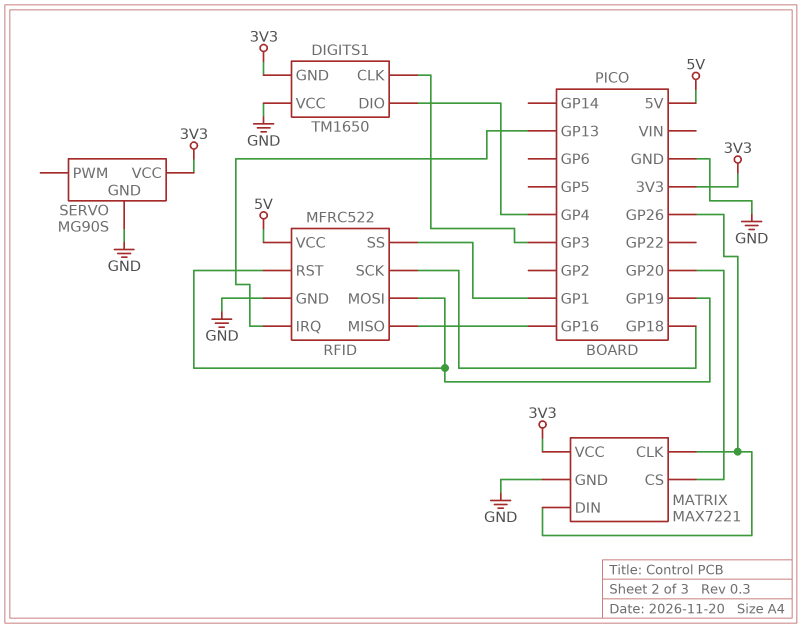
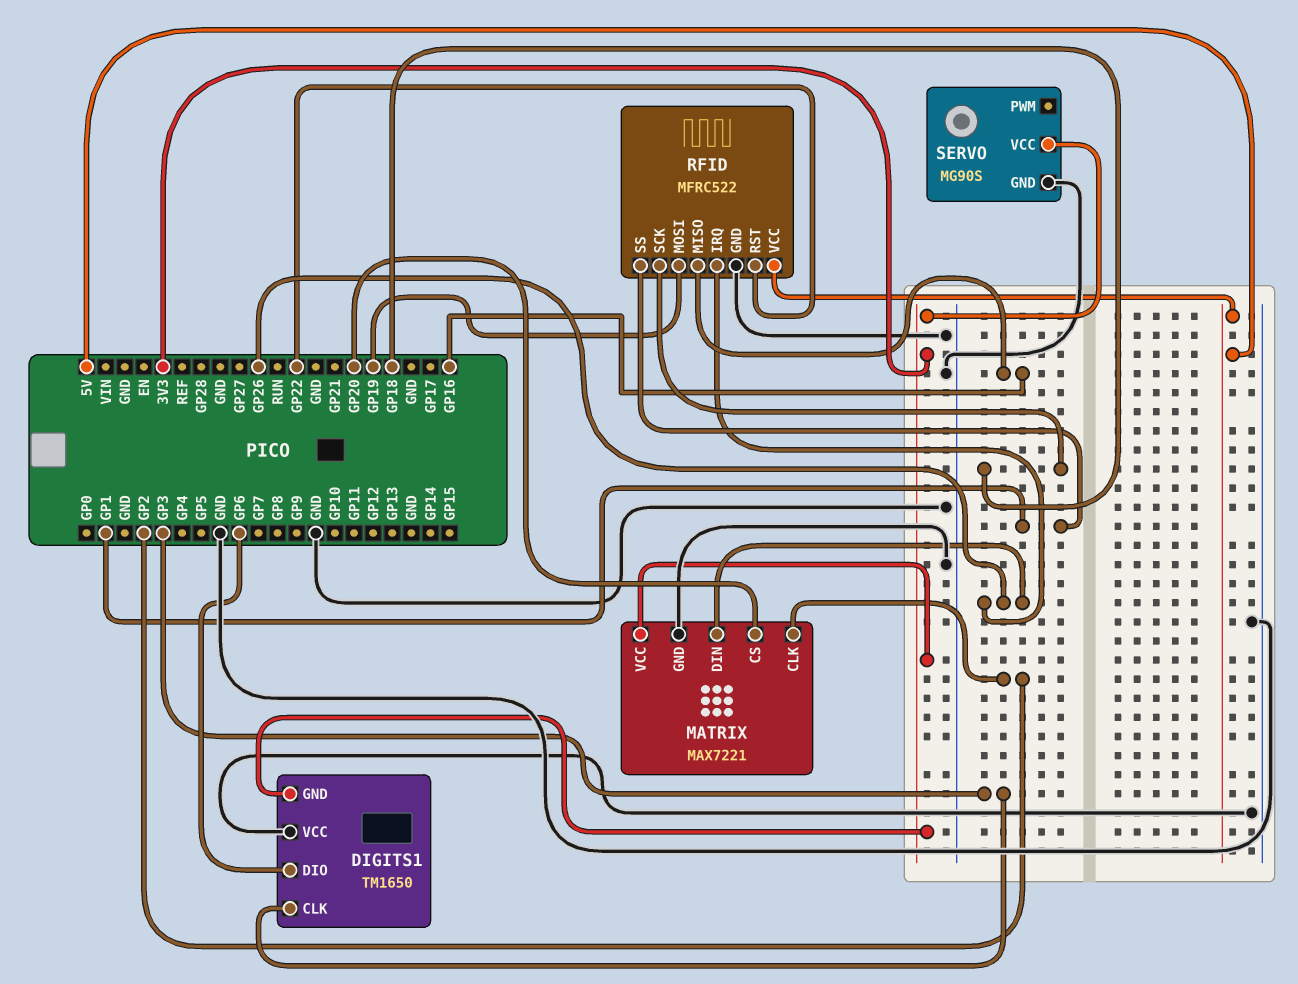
DIGITS1 pin DIO: GP4 -> GP6
MATRIX pin CLK: GP26 -> GP2
RFID pin IRQ: GP13 -> GP26
RFID pin RST: GP19 -> GP22

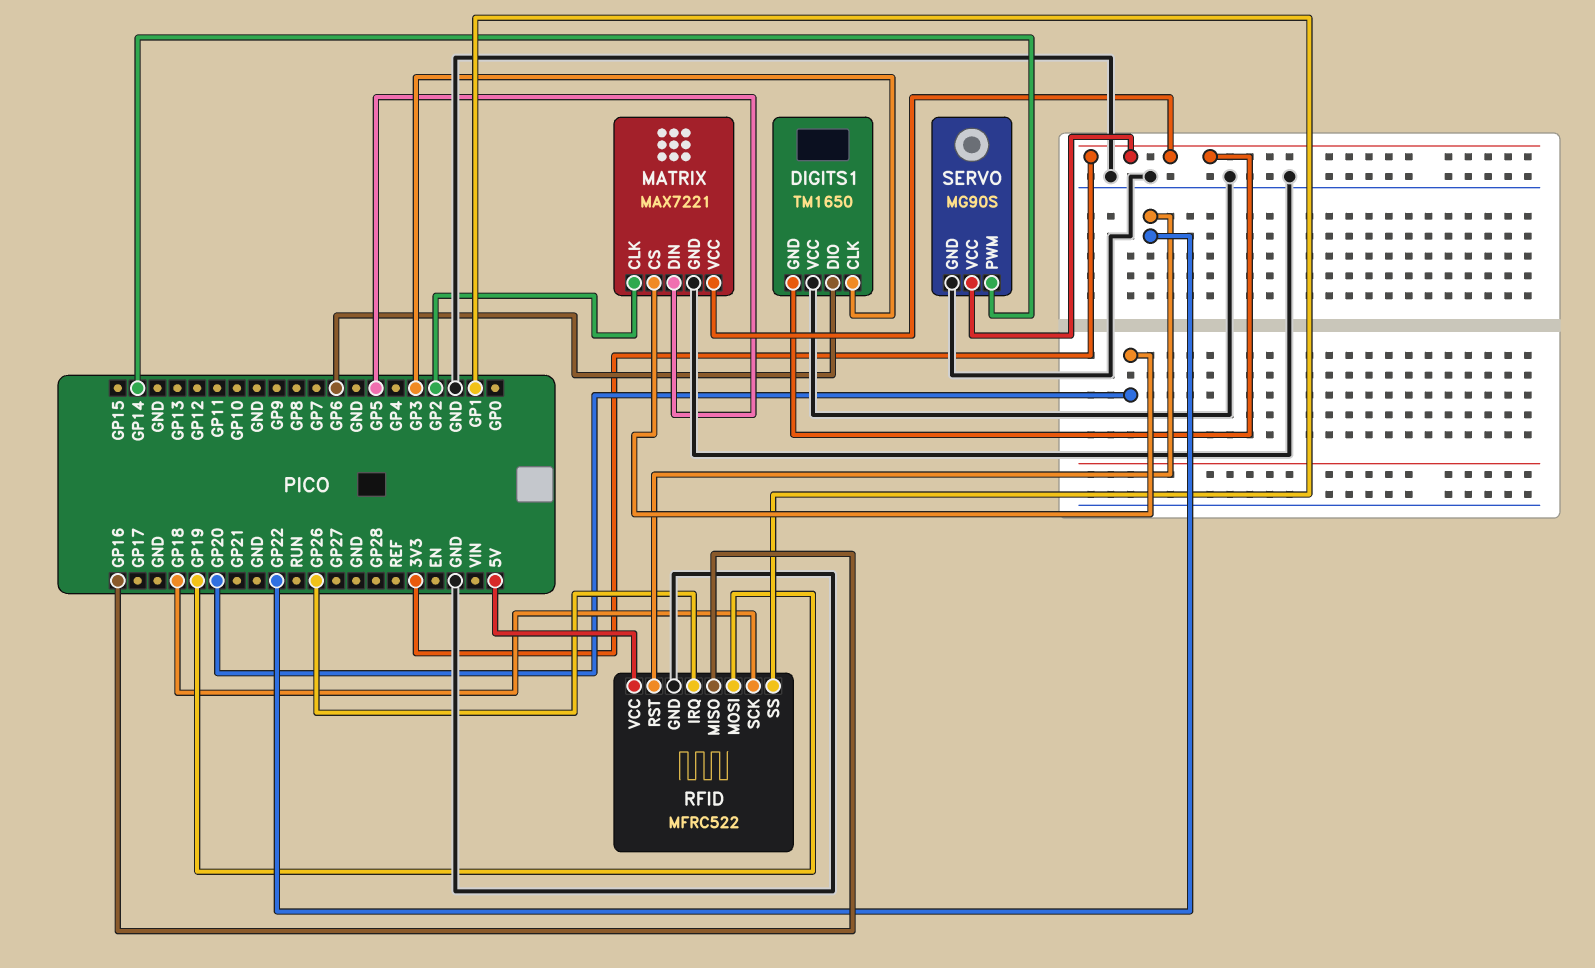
MATRIX pin DIN: GP26 -> GP5
SERVO pin PWM: none -> GP14

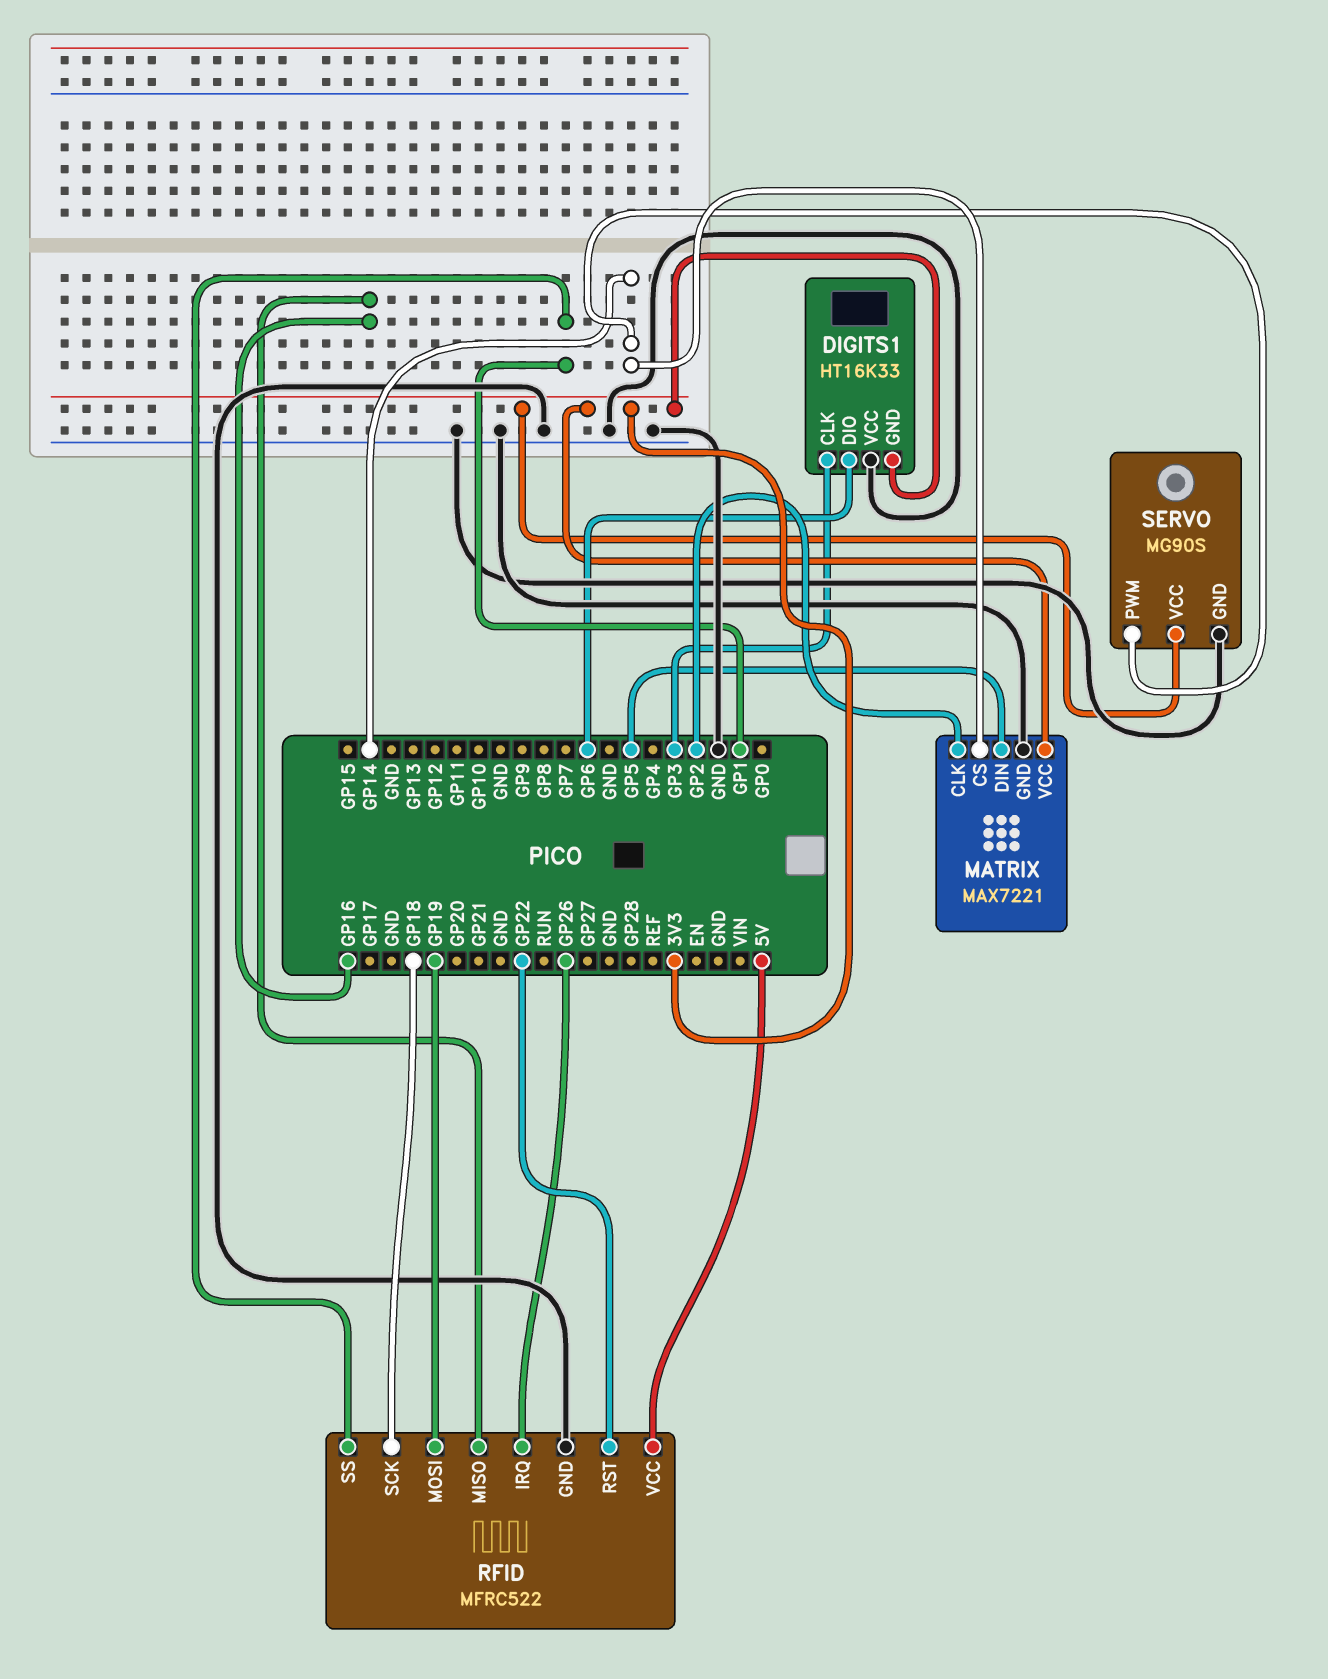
DIGITS1: TM1650 -> HT16K33
MATRIX pin CS: GP20 -> GP14

